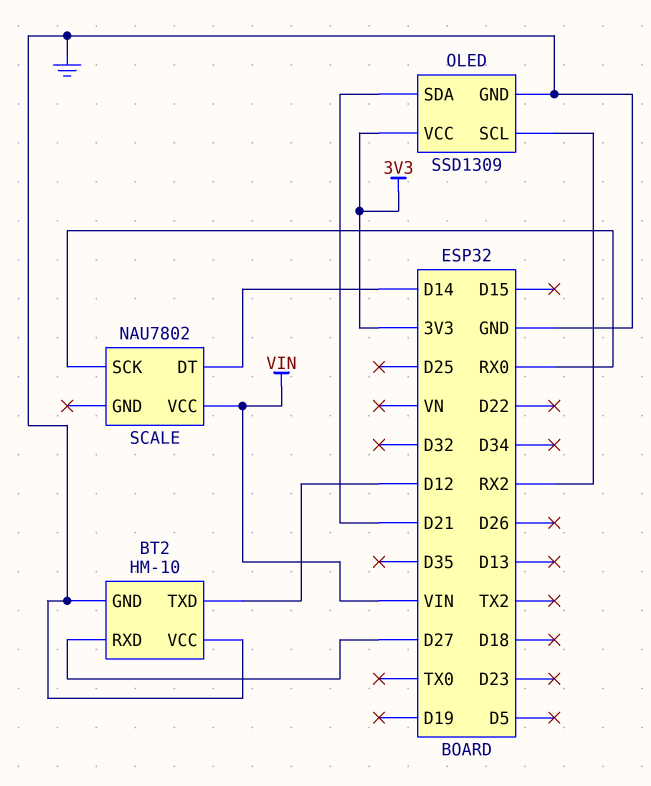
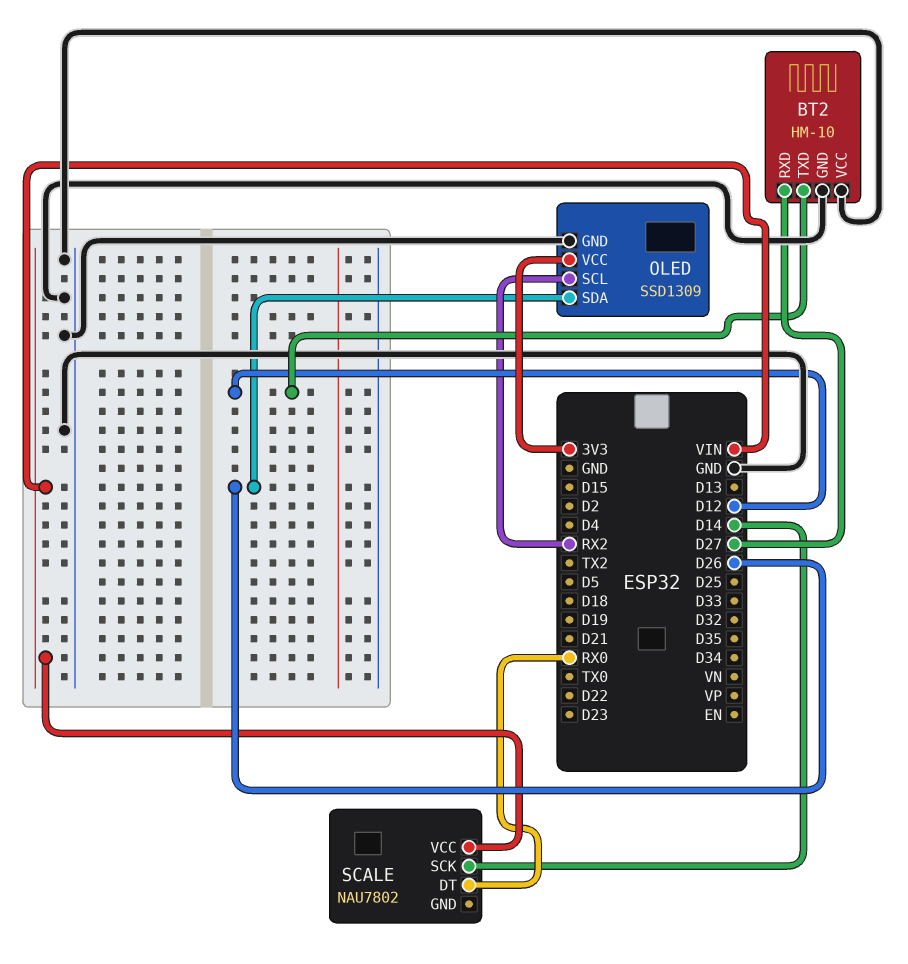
OLED pin SDA: D21 -> D26
SCALE pin DT: D14 -> RX0
SCALE pin SCK: RX0 -> D14

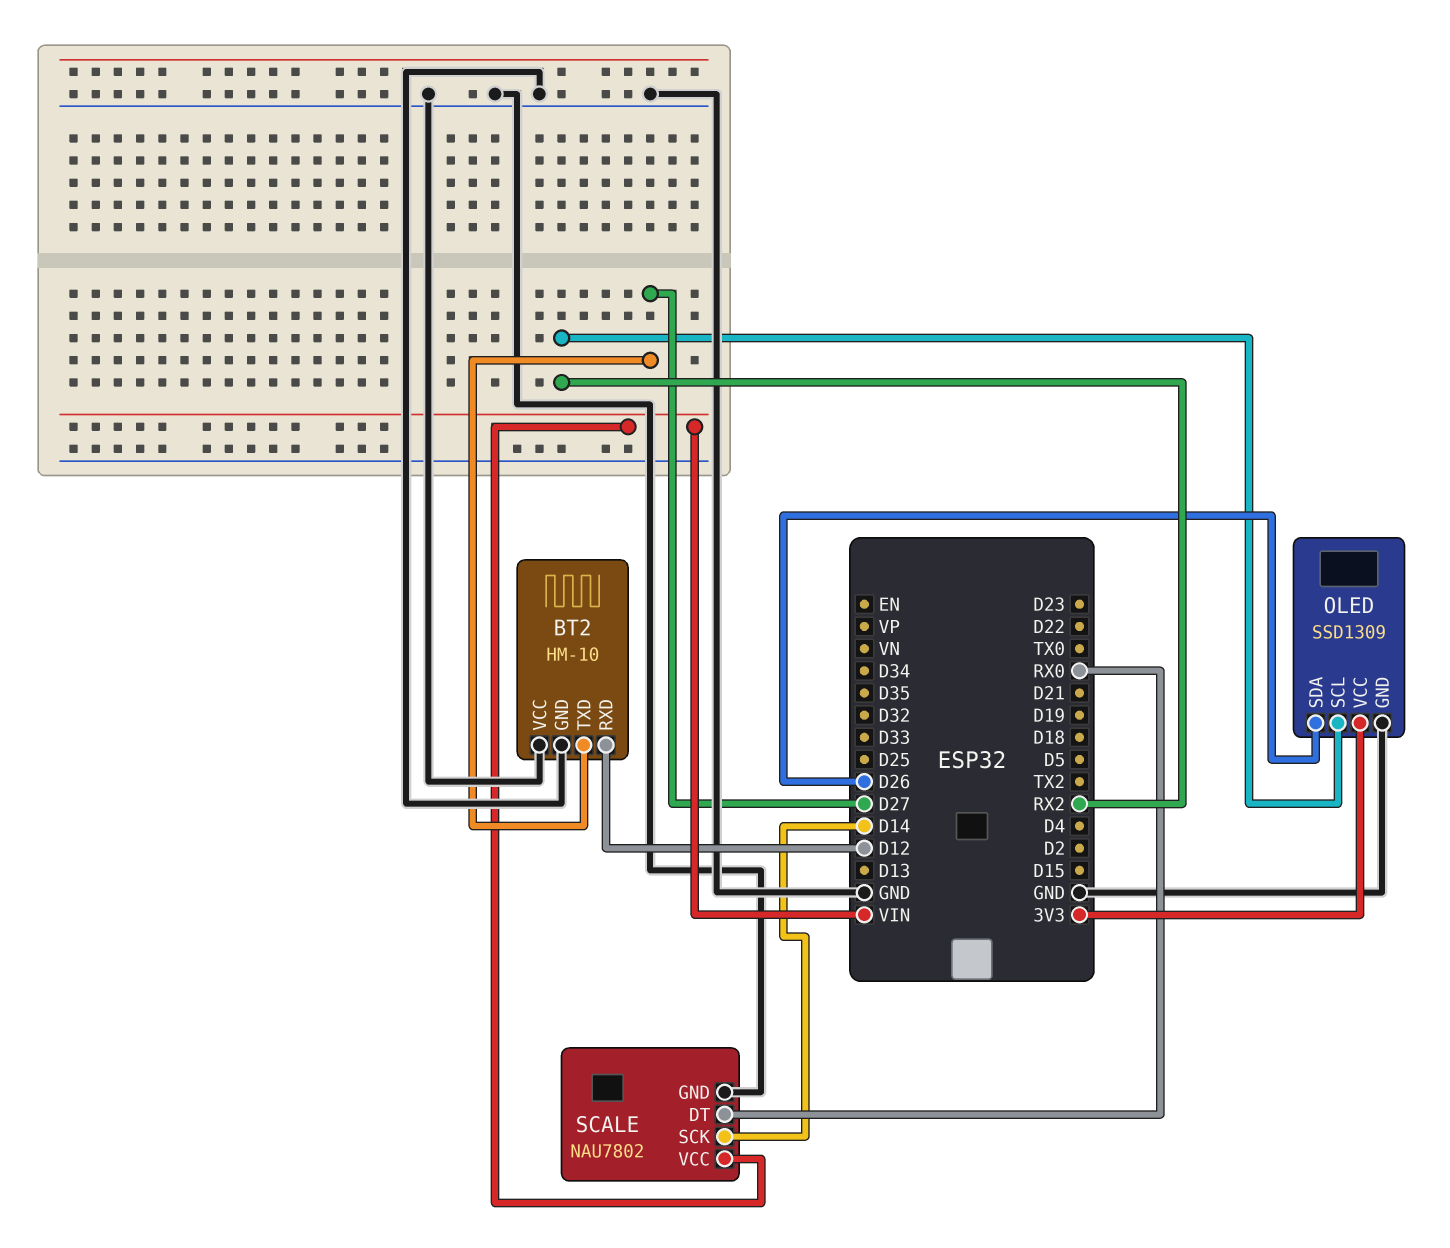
BT2 pin RXD: D27 -> D12
BT2 pin TXD: D12 -> D27
SCALE pin GND: none -> GND

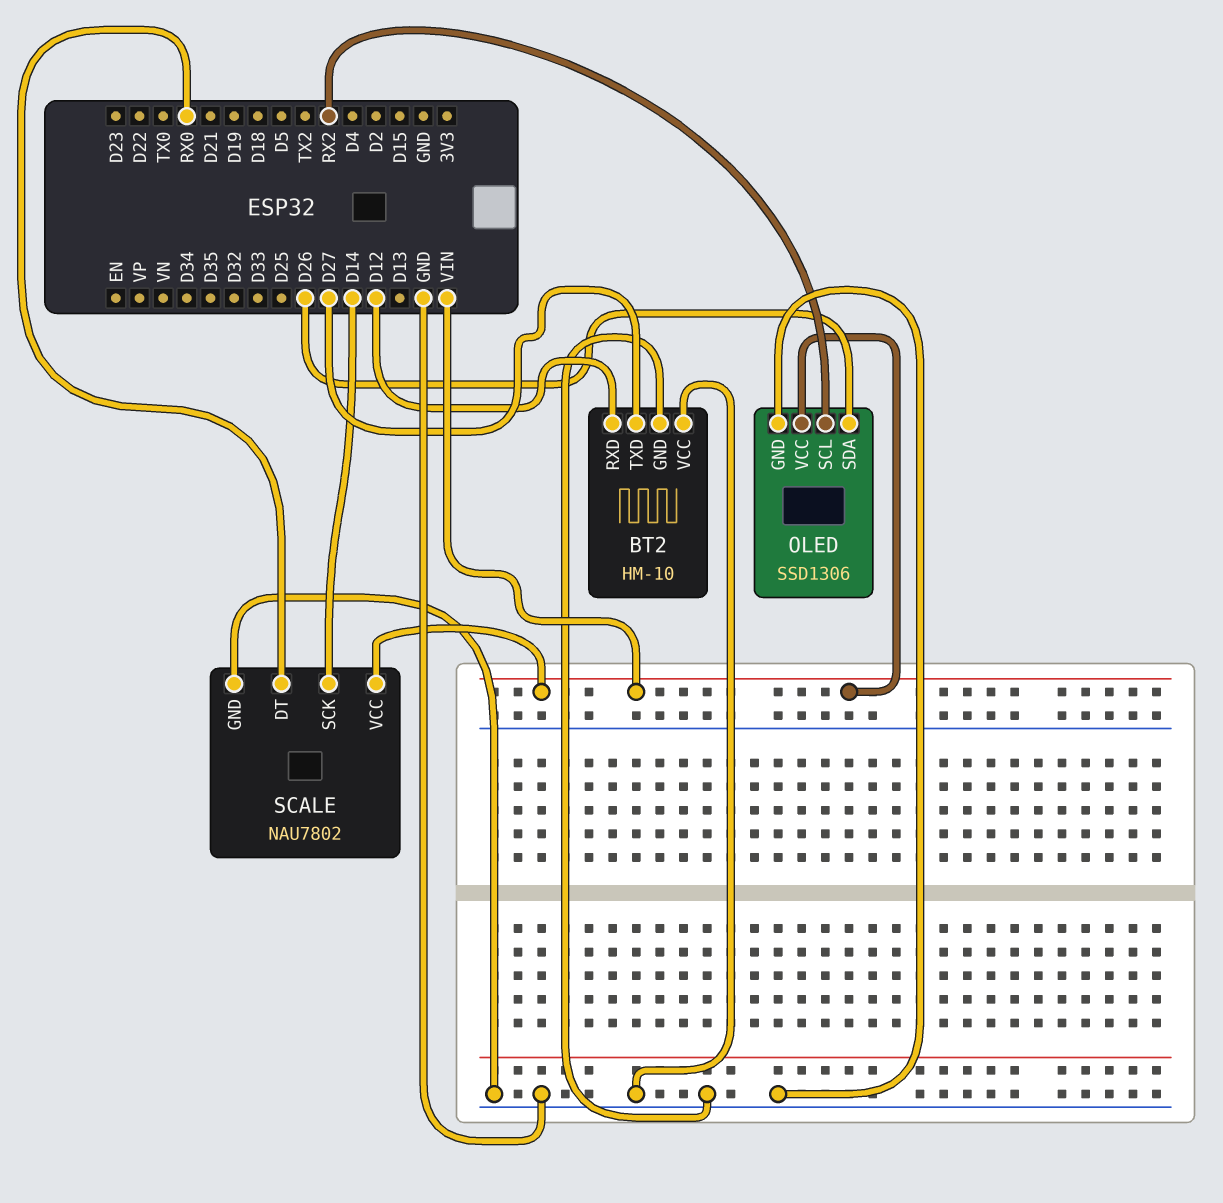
OLED: SSD1309 -> SSD1306
OLED pin VCC: 3V3 -> VIN

